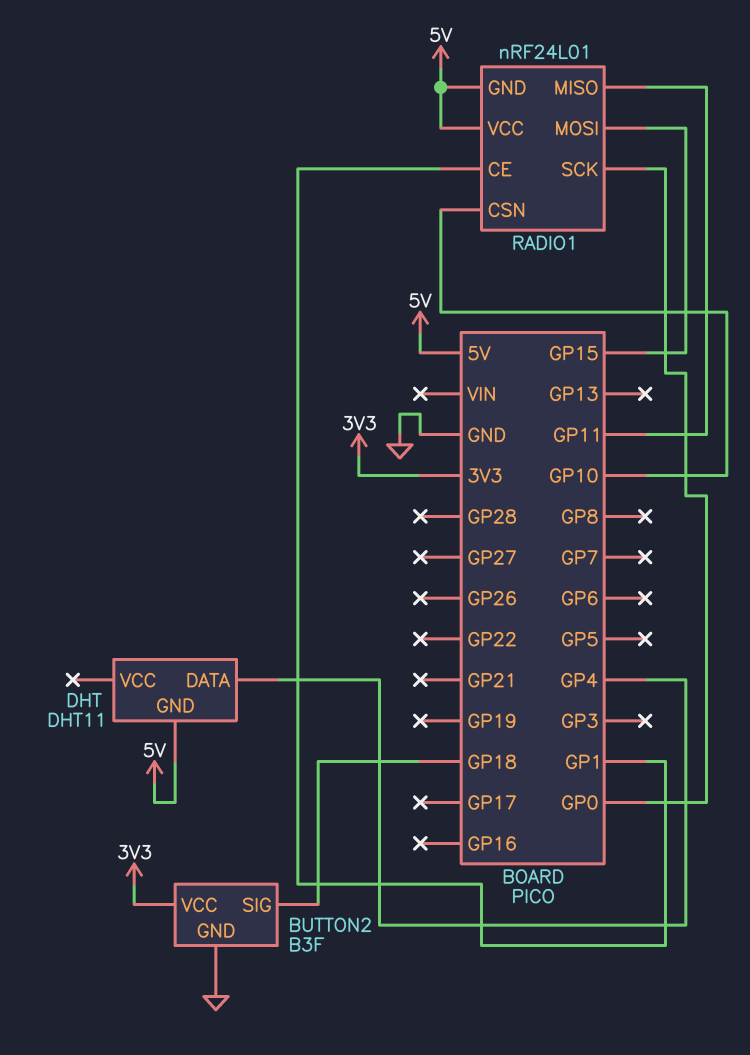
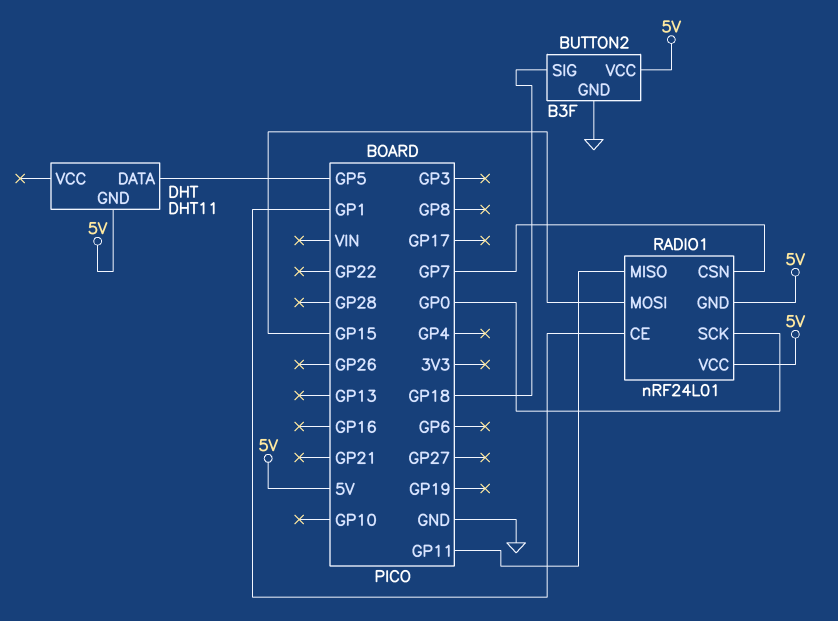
BUTTON2 pin VCC: 3V3 -> 5V
DHT pin DATA: GP4 -> GP5
RADIO1 pin CSN: GP10 -> GP7

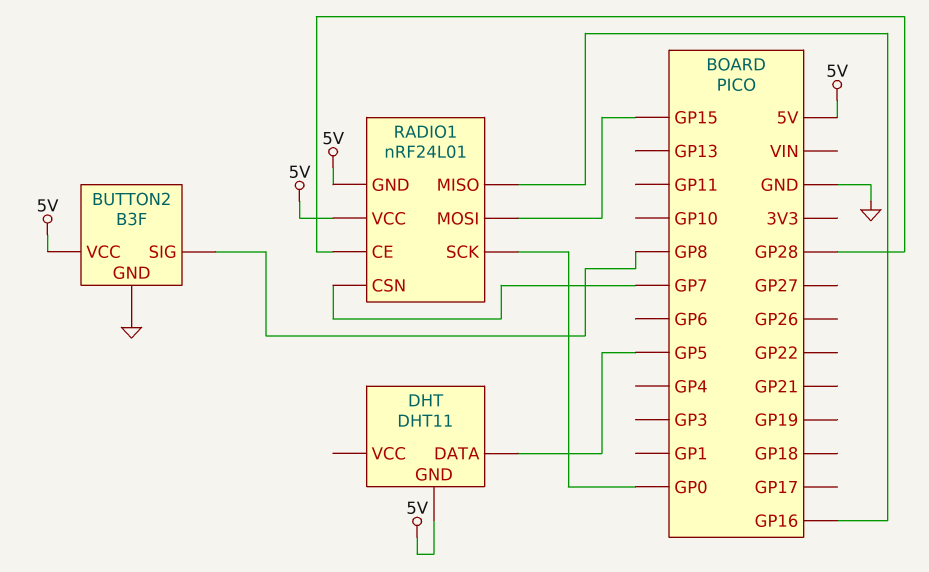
BUTTON2 pin SIG: GP18 -> GP8
RADIO1 pin CE: GP1 -> GP28
RADIO1 pin MISO: GP11 -> GP16

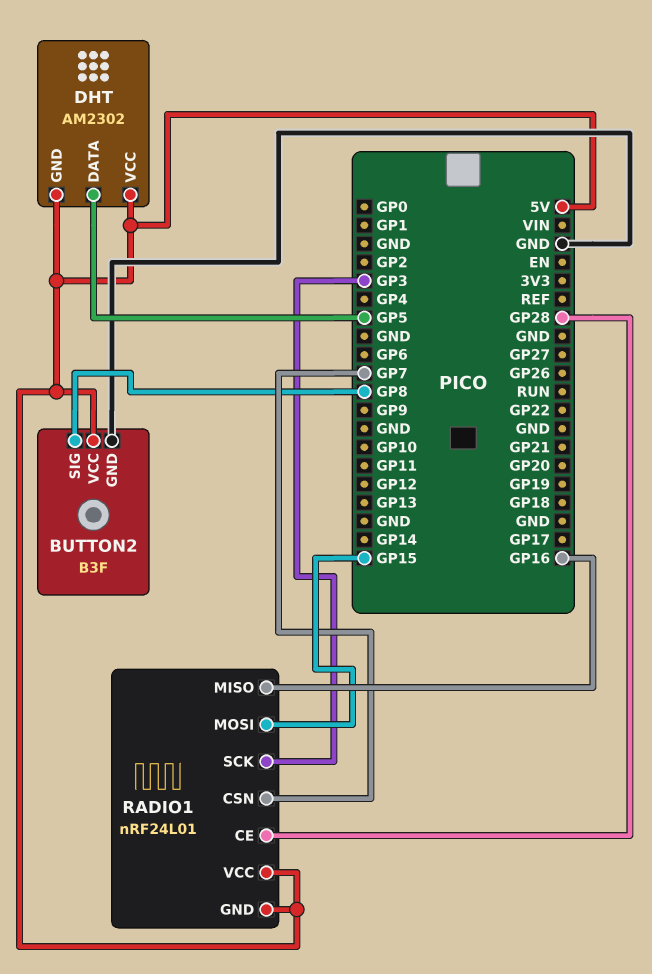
DHT: DHT11 -> AM2302
DHT pin VCC: none -> 5V
RADIO1 pin SCK: GP0 -> GP3

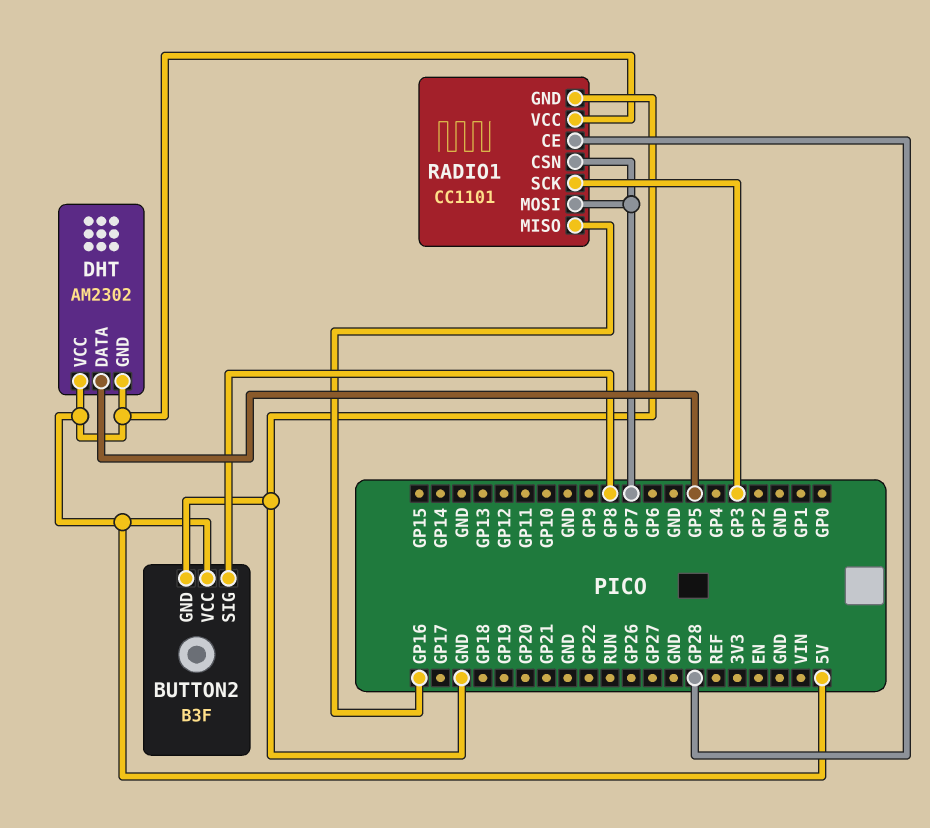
RADIO1: nRF24L01 -> CC1101
RADIO1 pin GND: 5V -> GND
RADIO1 pin MOSI: GP15 -> GP7

